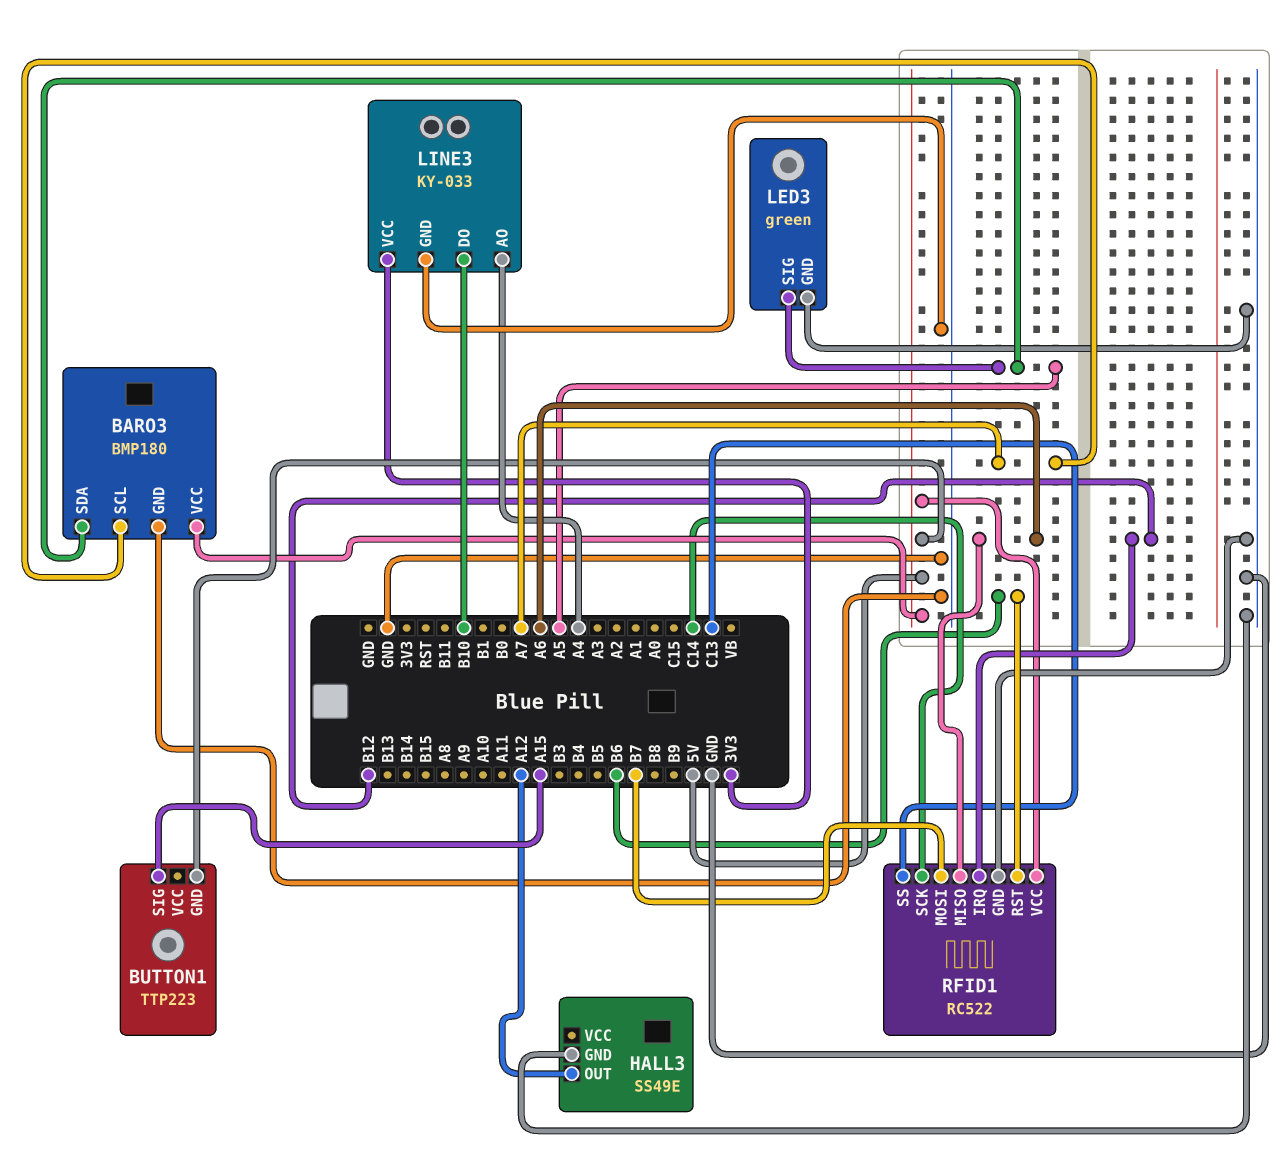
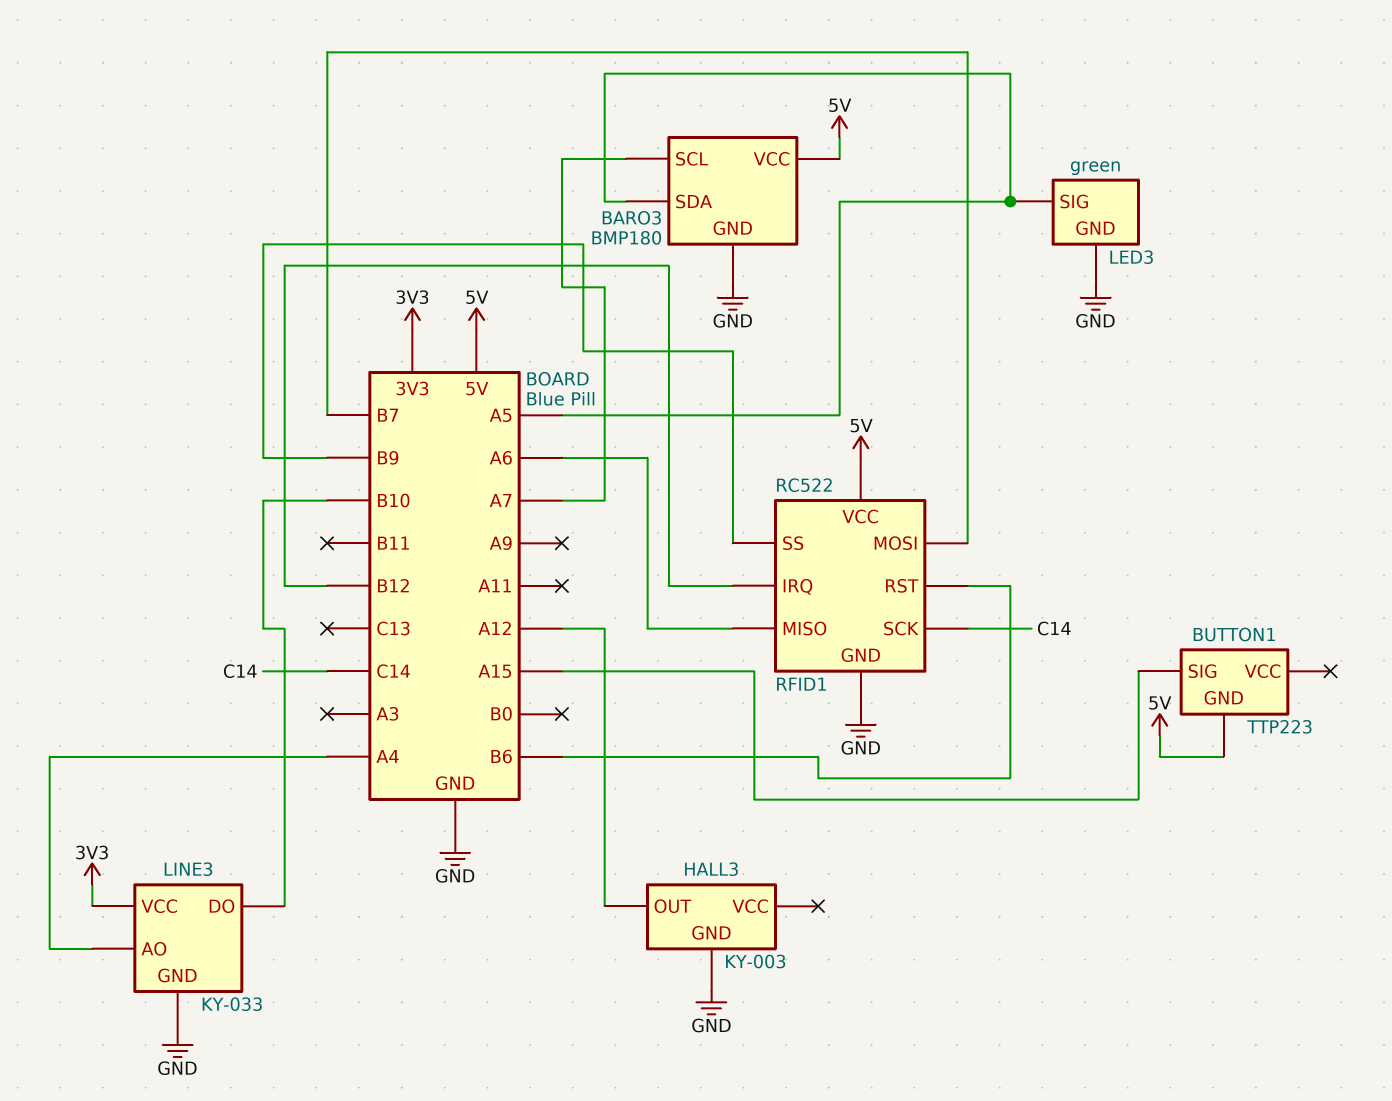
HALL3: SS49E -> KY-003
RFID1 pin SS: C13 -> B9

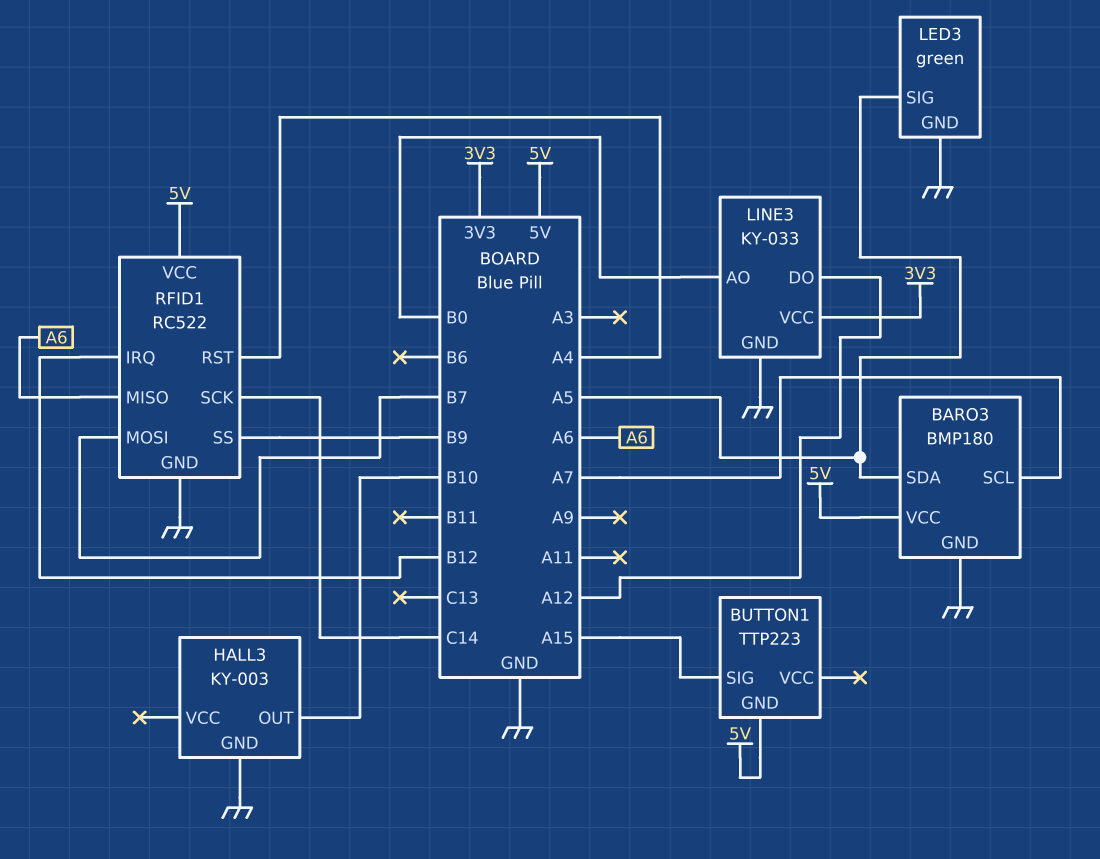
HALL3 pin OUT: A12 -> B10
LINE3 pin AO: A4 -> B0
LINE3 pin DO: B10 -> A12
RFID1 pin RST: B6 -> A4

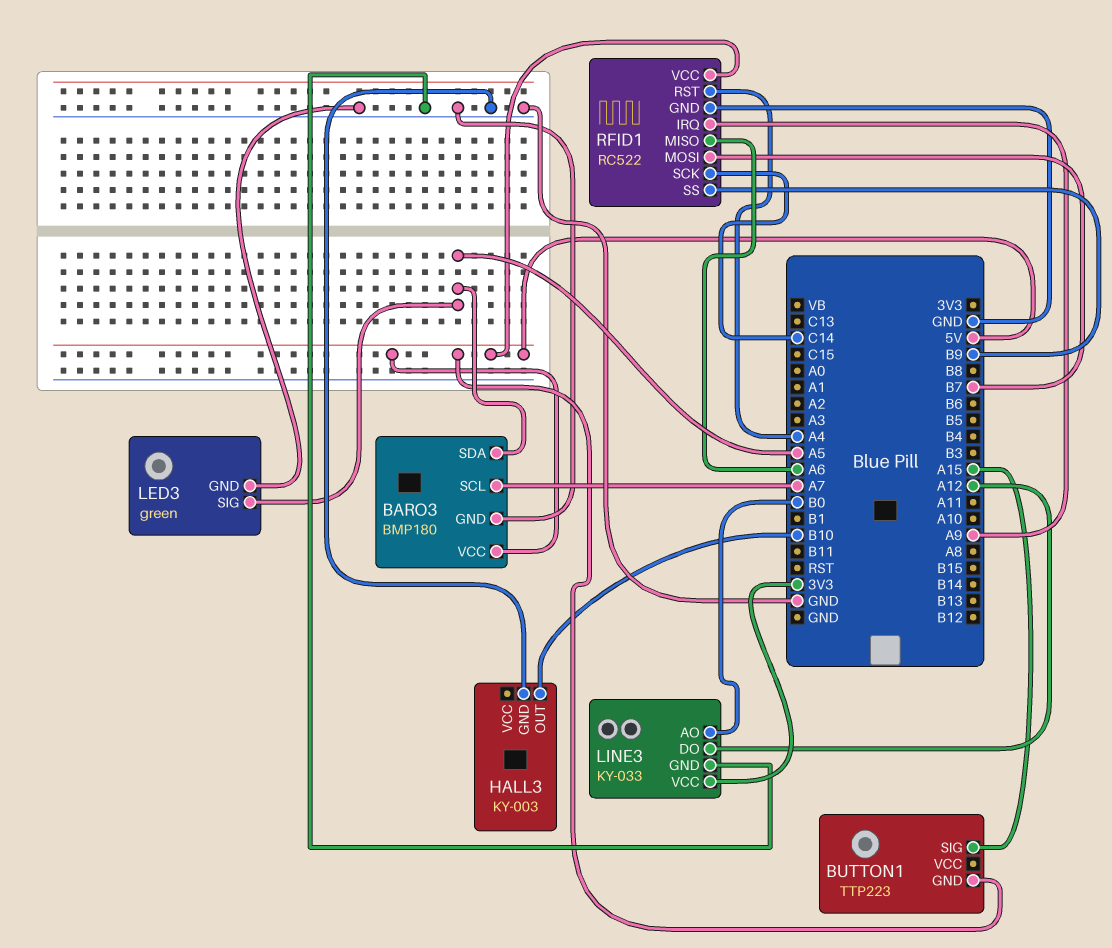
RFID1 pin IRQ: B12 -> A9

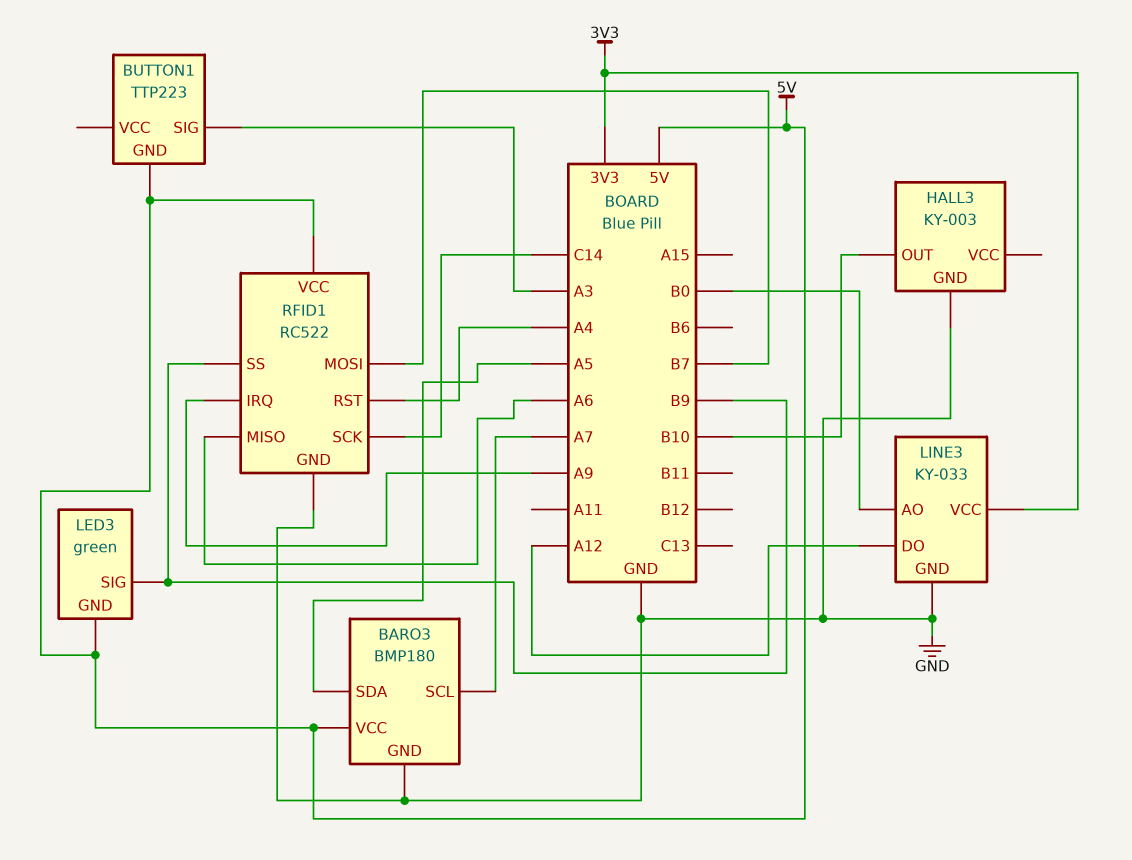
BUTTON1 pin SIG: A15 -> A3
LED3 pin GND: GND -> 5V
LED3 pin SIG: A5 -> B9

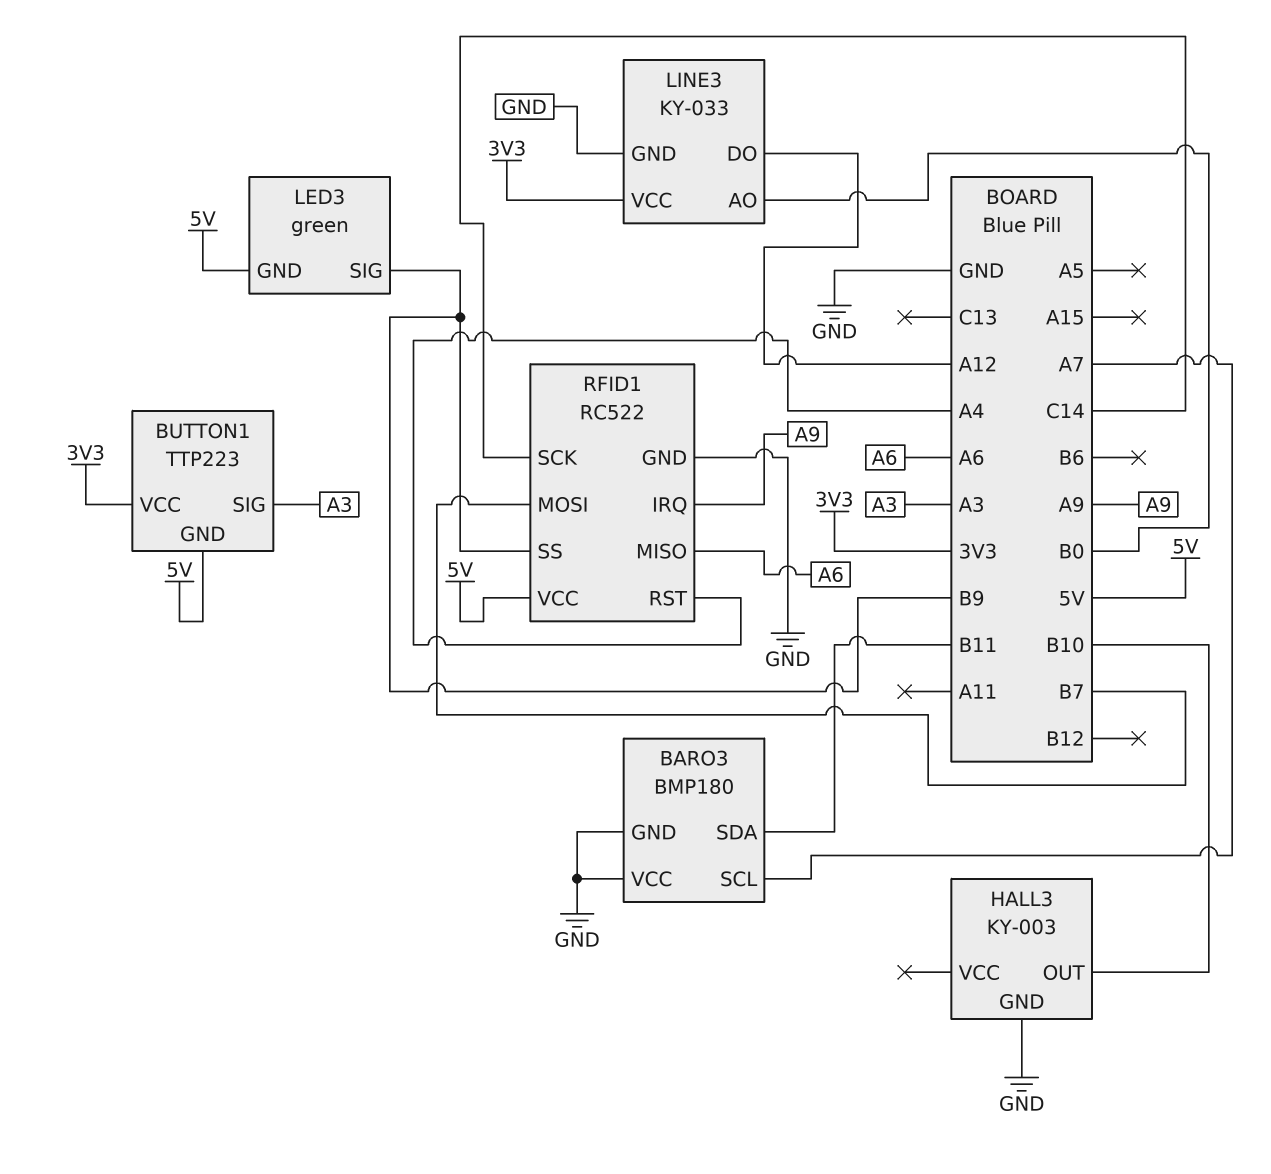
BARO3 pin SDA: A5 -> B11
BARO3 pin VCC: 5V -> GND
BUTTON1 pin VCC: none -> 3V3

